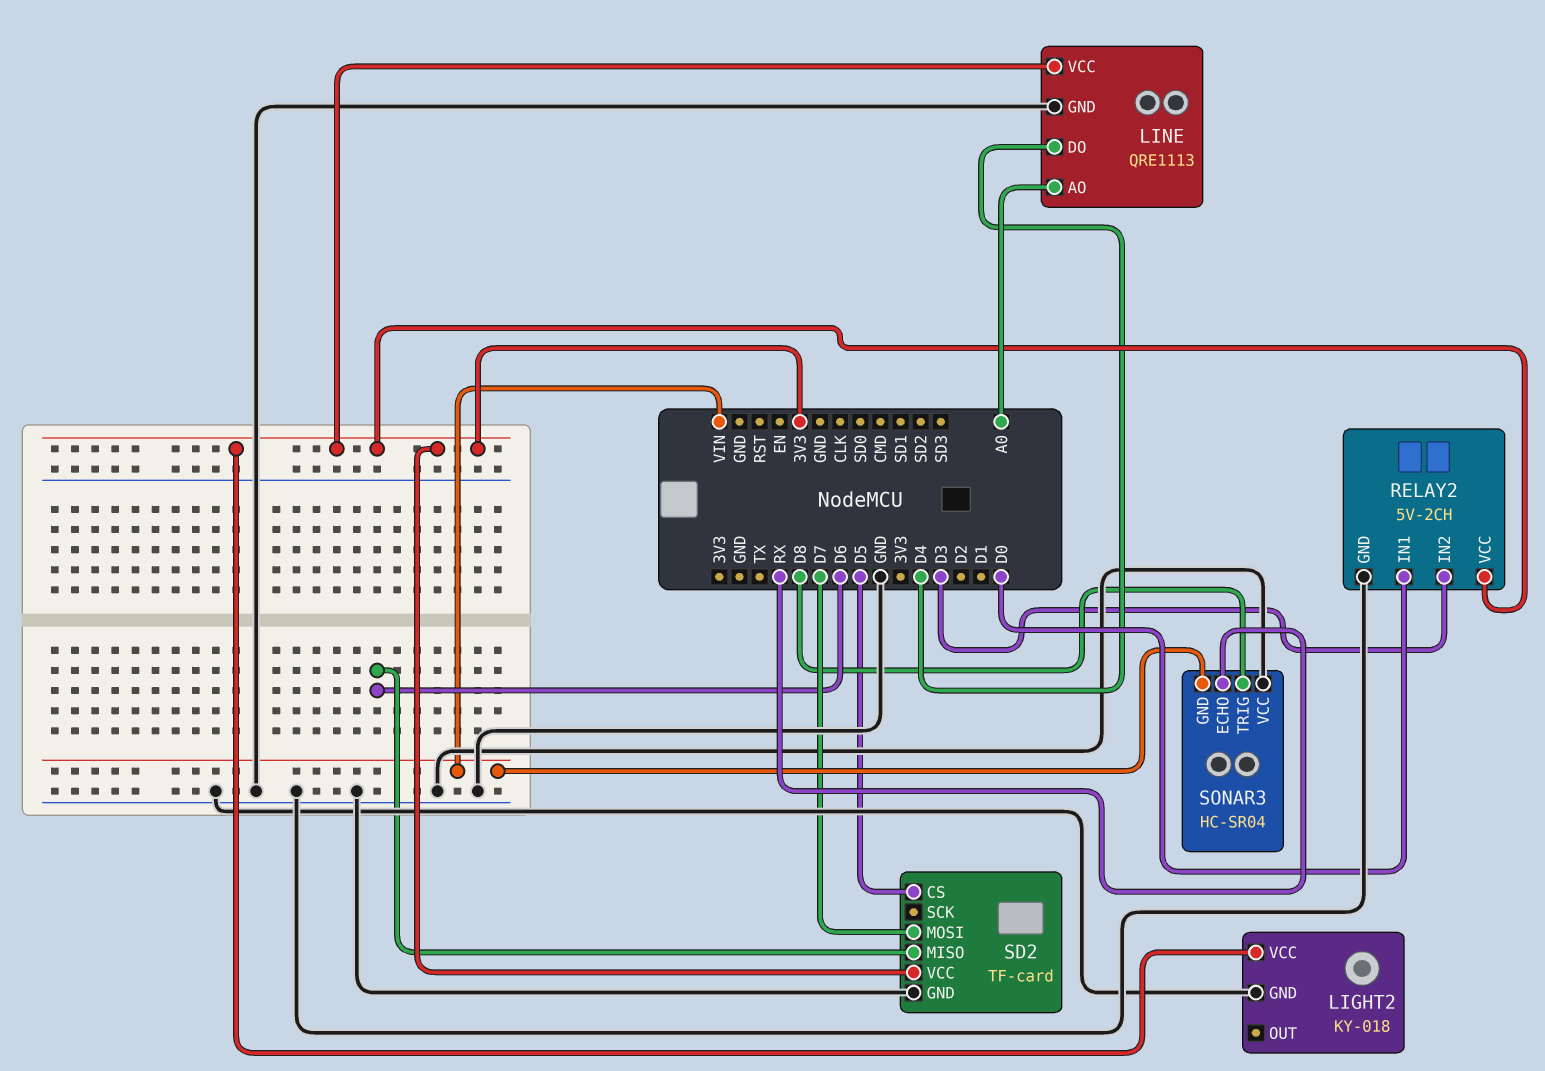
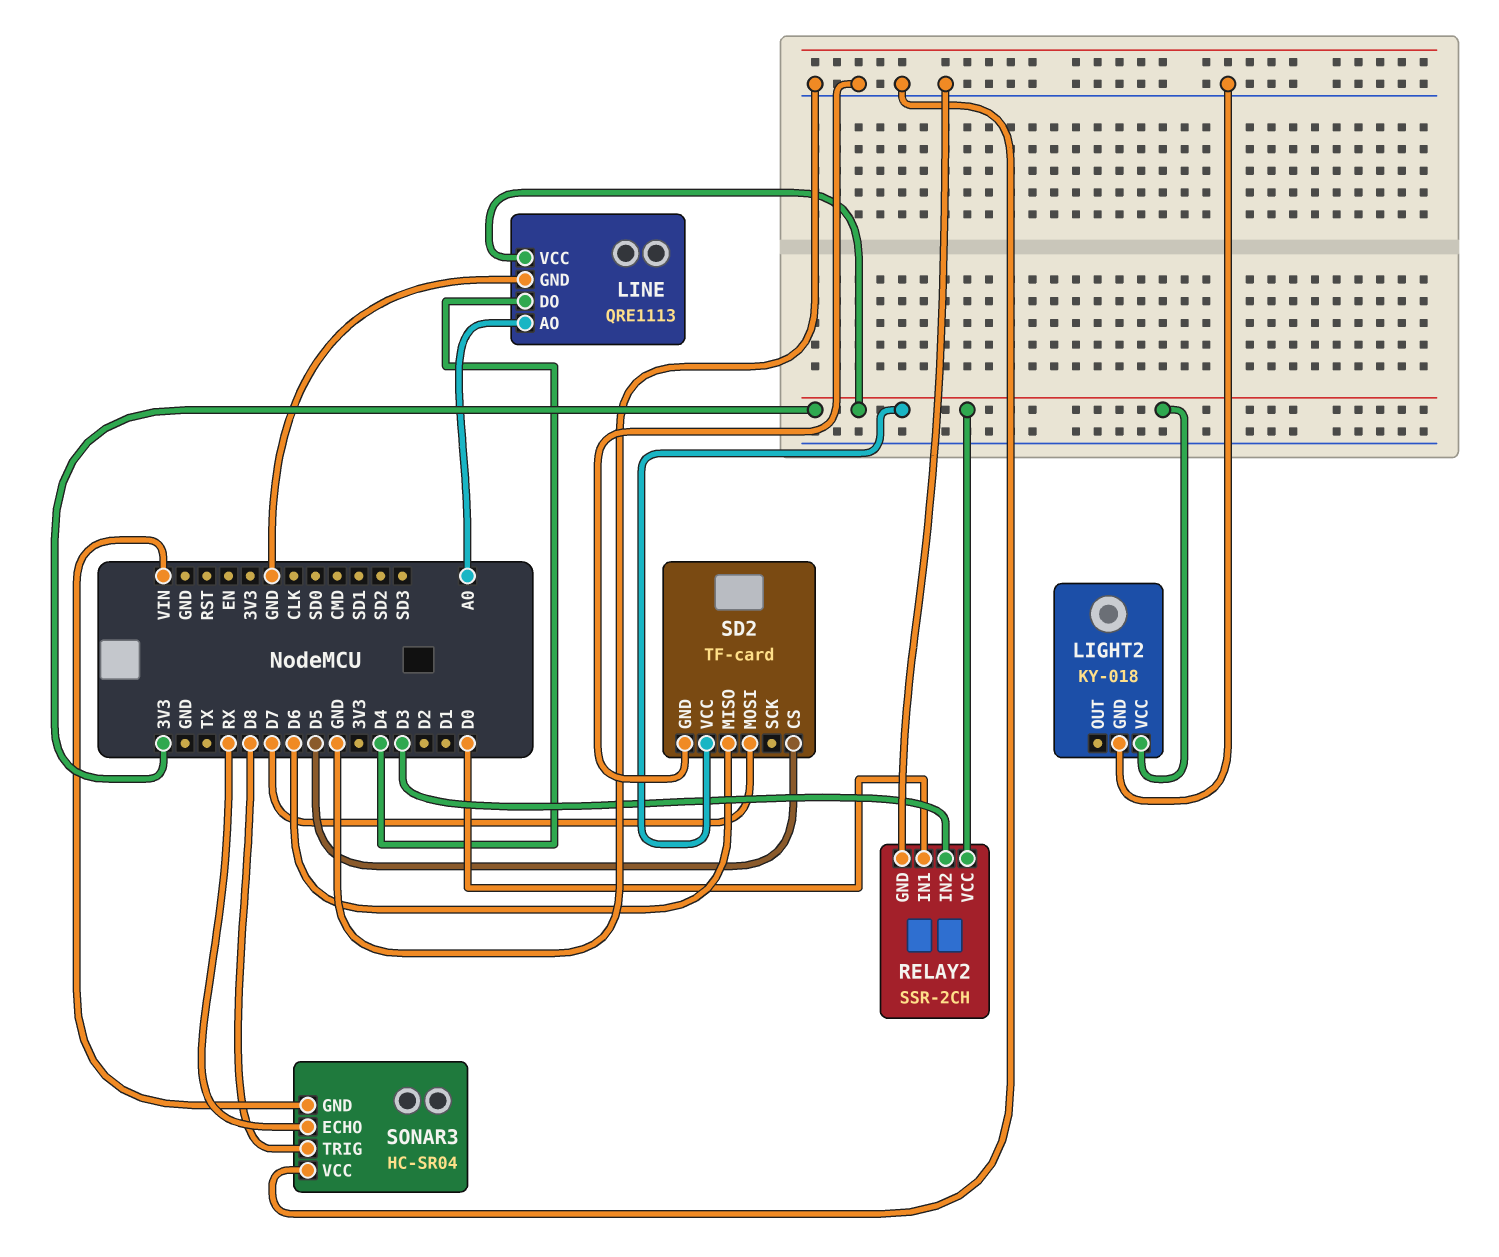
RELAY2: 5V-2CH -> SSR-2CH

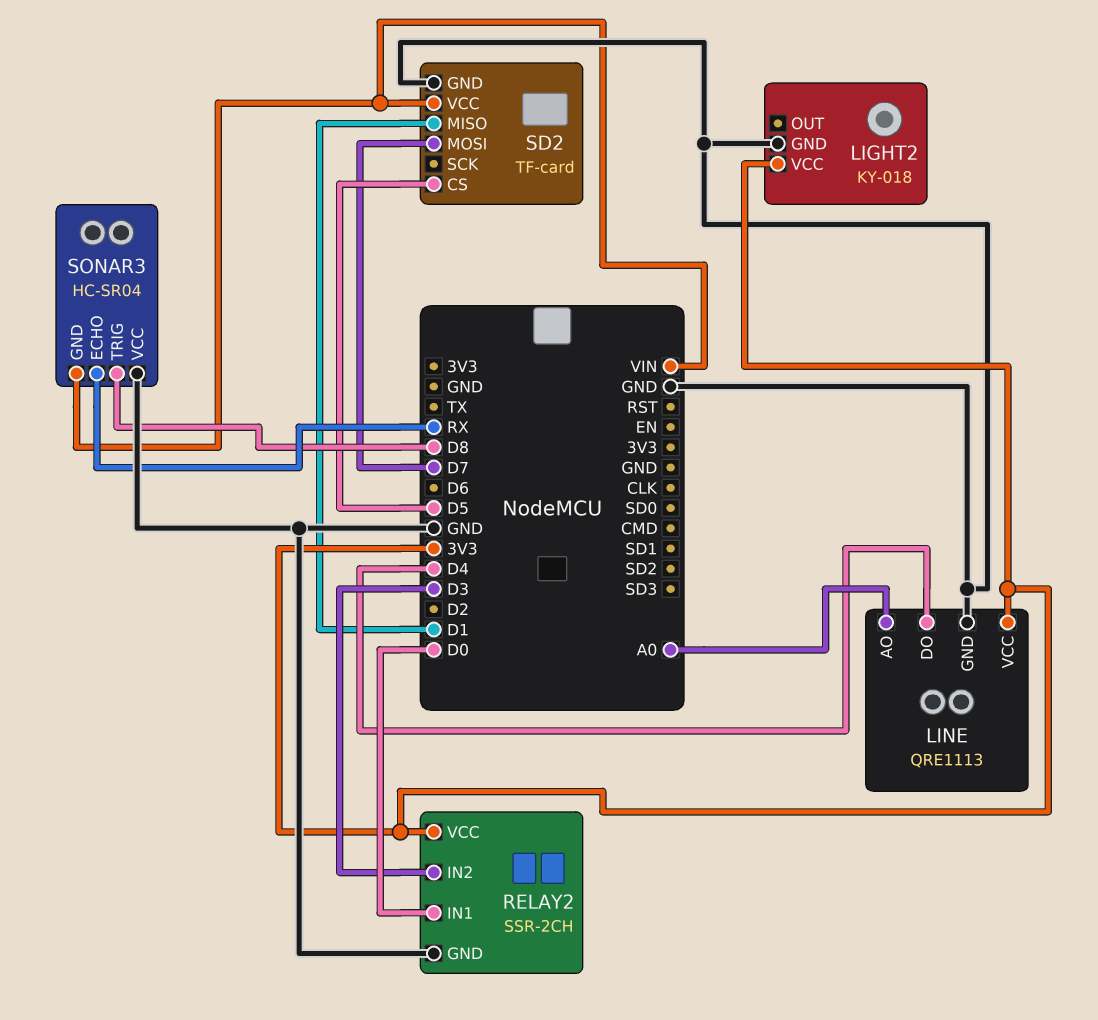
SD2 pin MISO: D6 -> D1
SD2 pin VCC: 3V3 -> VIN

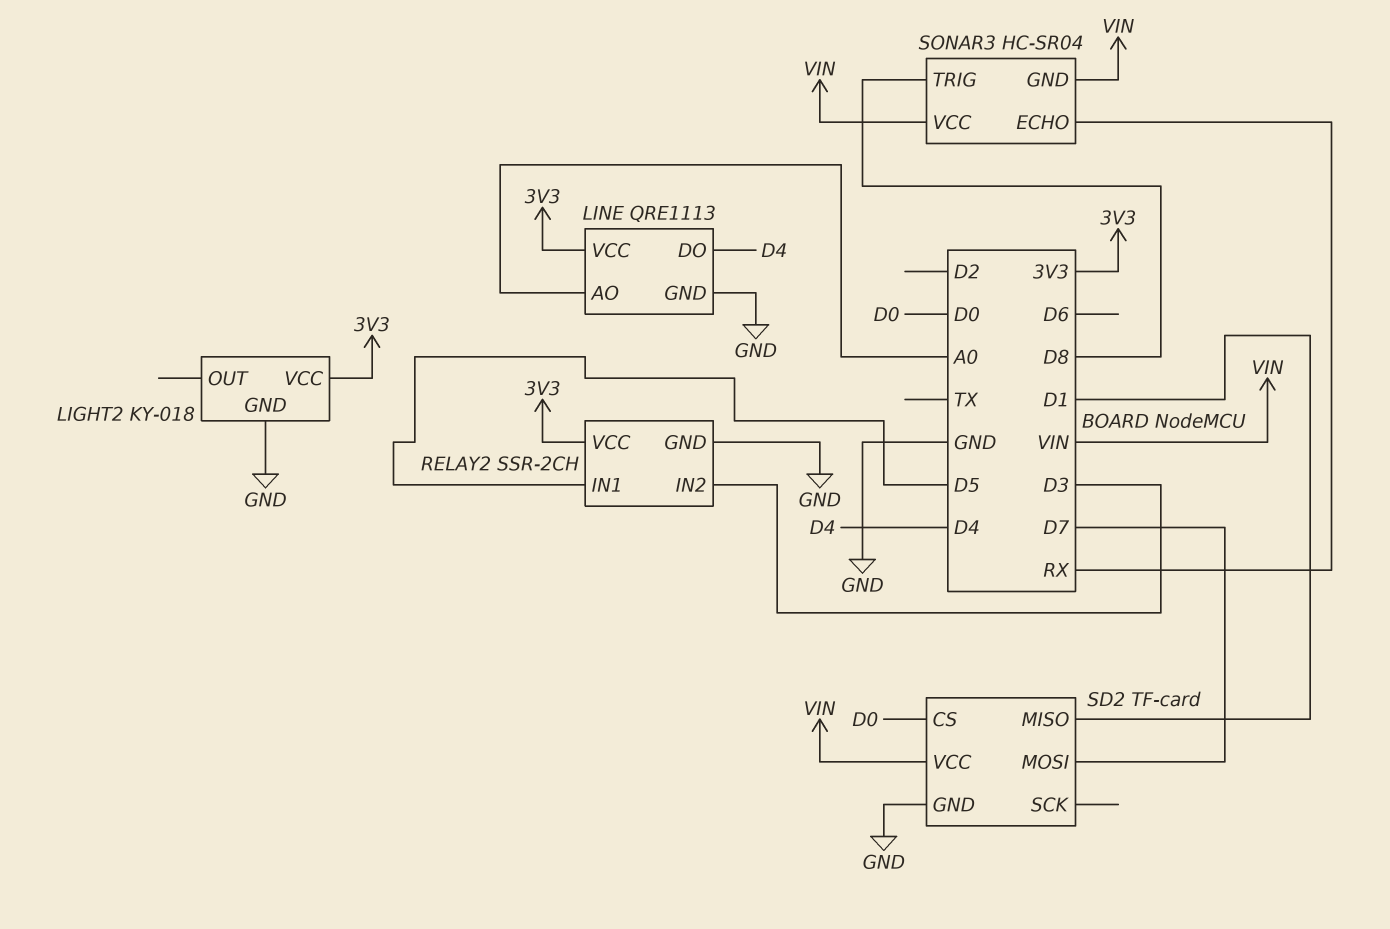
RELAY2 pin IN1: D0 -> D5
SD2 pin CS: D5 -> D0
SONAR3 pin VCC: GND -> VIN

